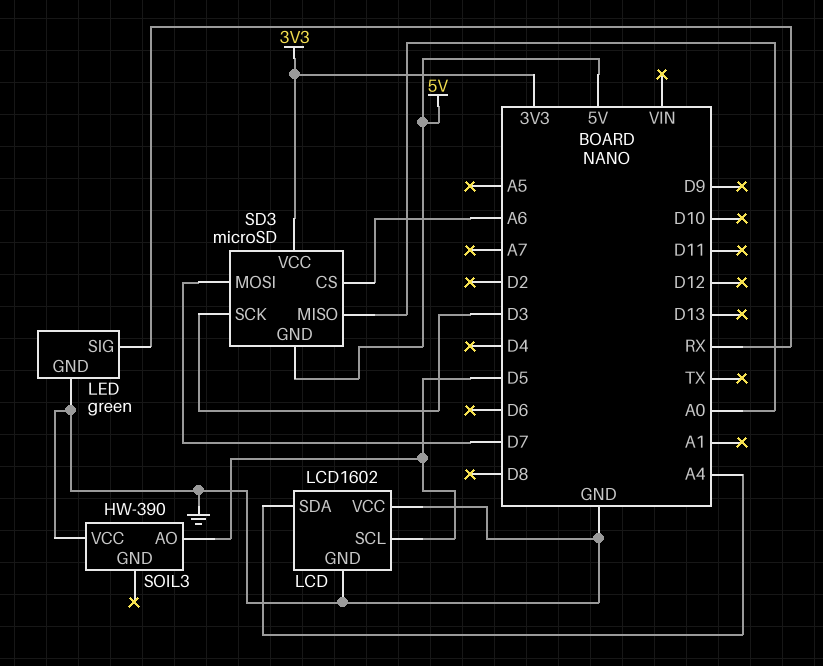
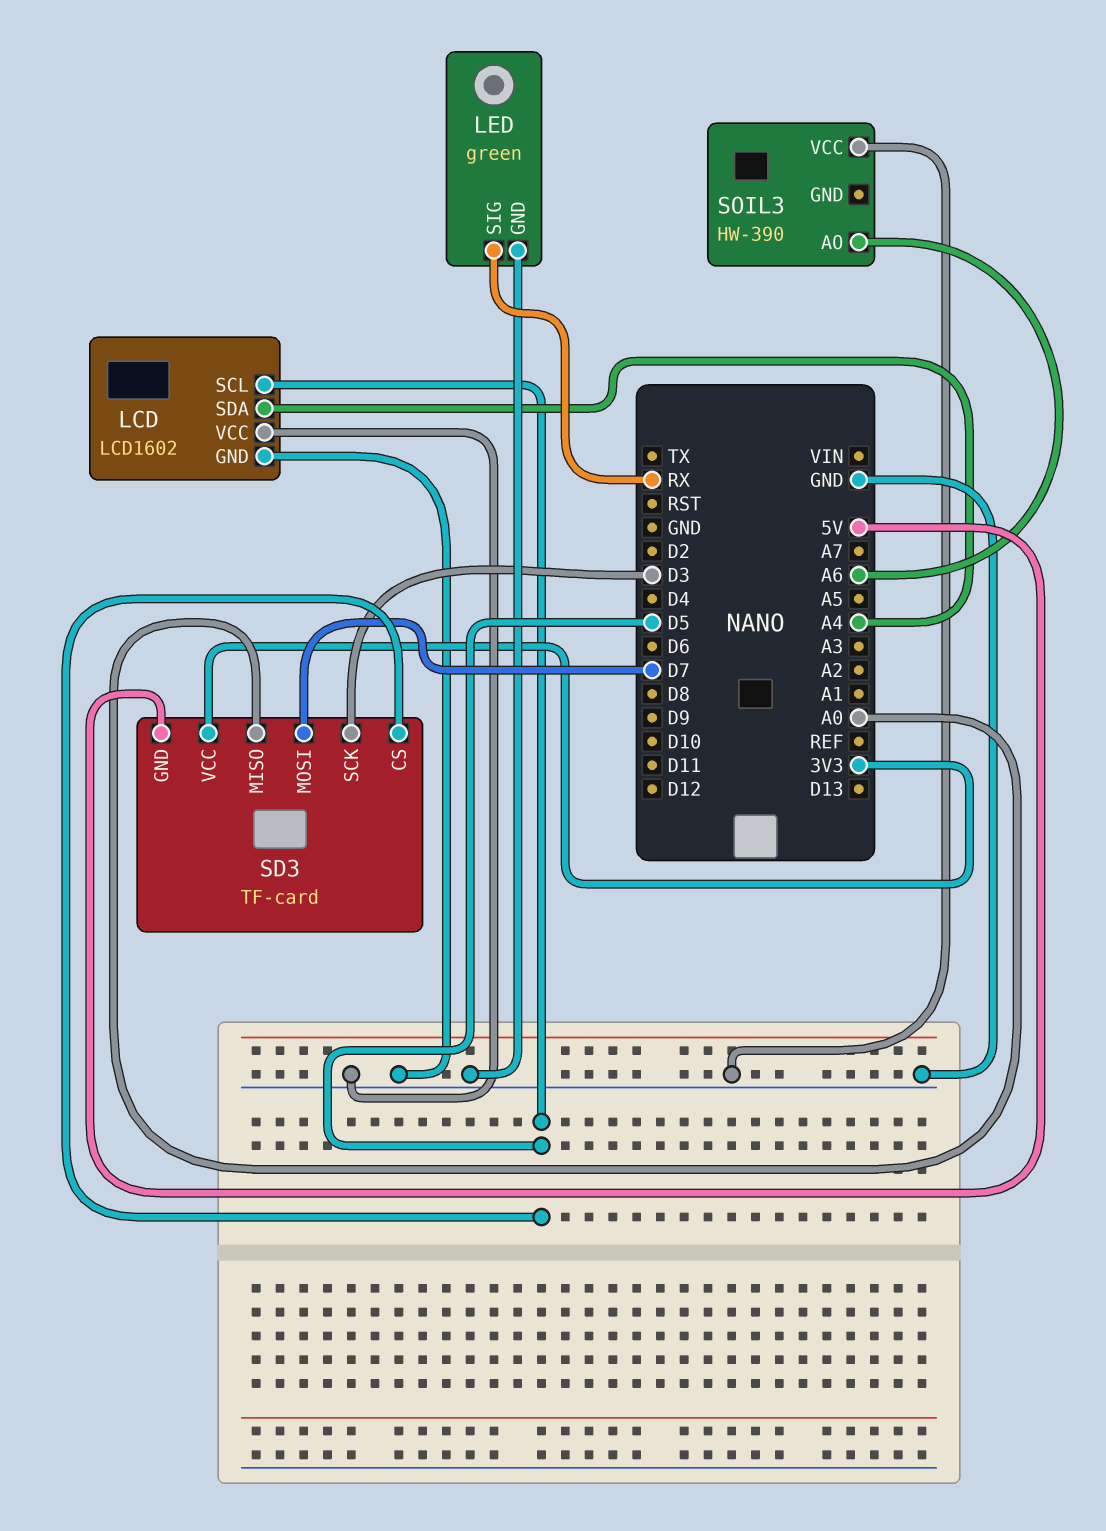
SD3: microSD -> TF-card
SD3 pin CS: A6 -> D5
SOIL3 pin AO: D5 -> A6

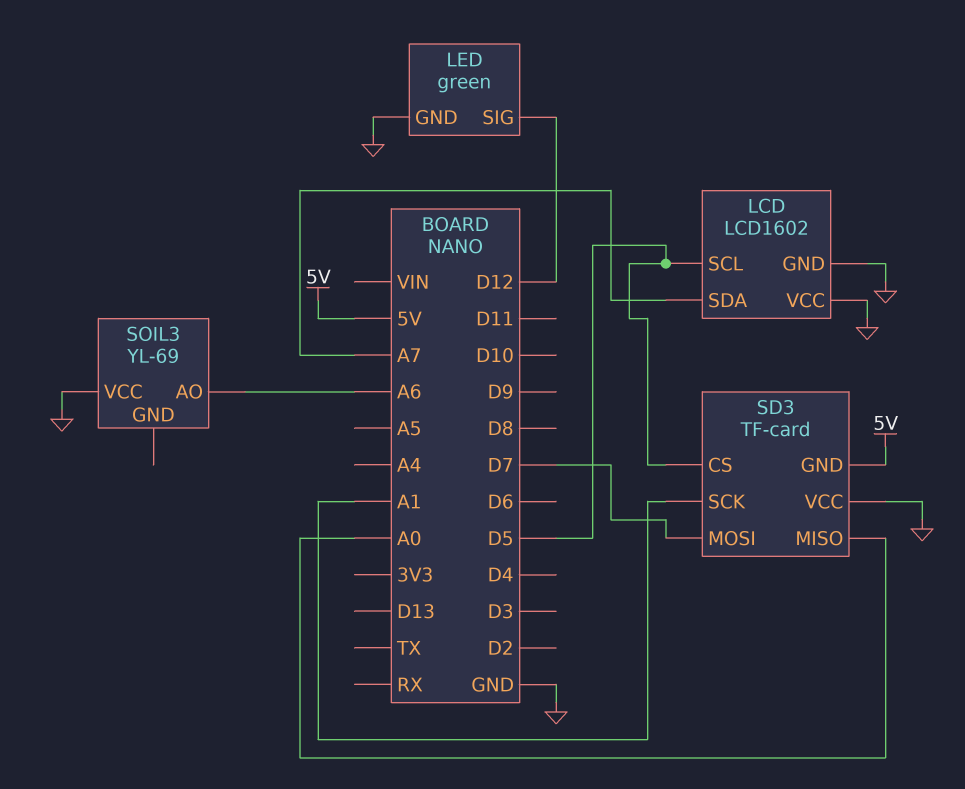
LCD pin SDA: A4 -> A7
LED pin SIG: RX -> D12
SD3 pin SCK: D3 -> A1
SD3 pin VCC: 3V3 -> GND
SOIL3: HW-390 -> YL-69

